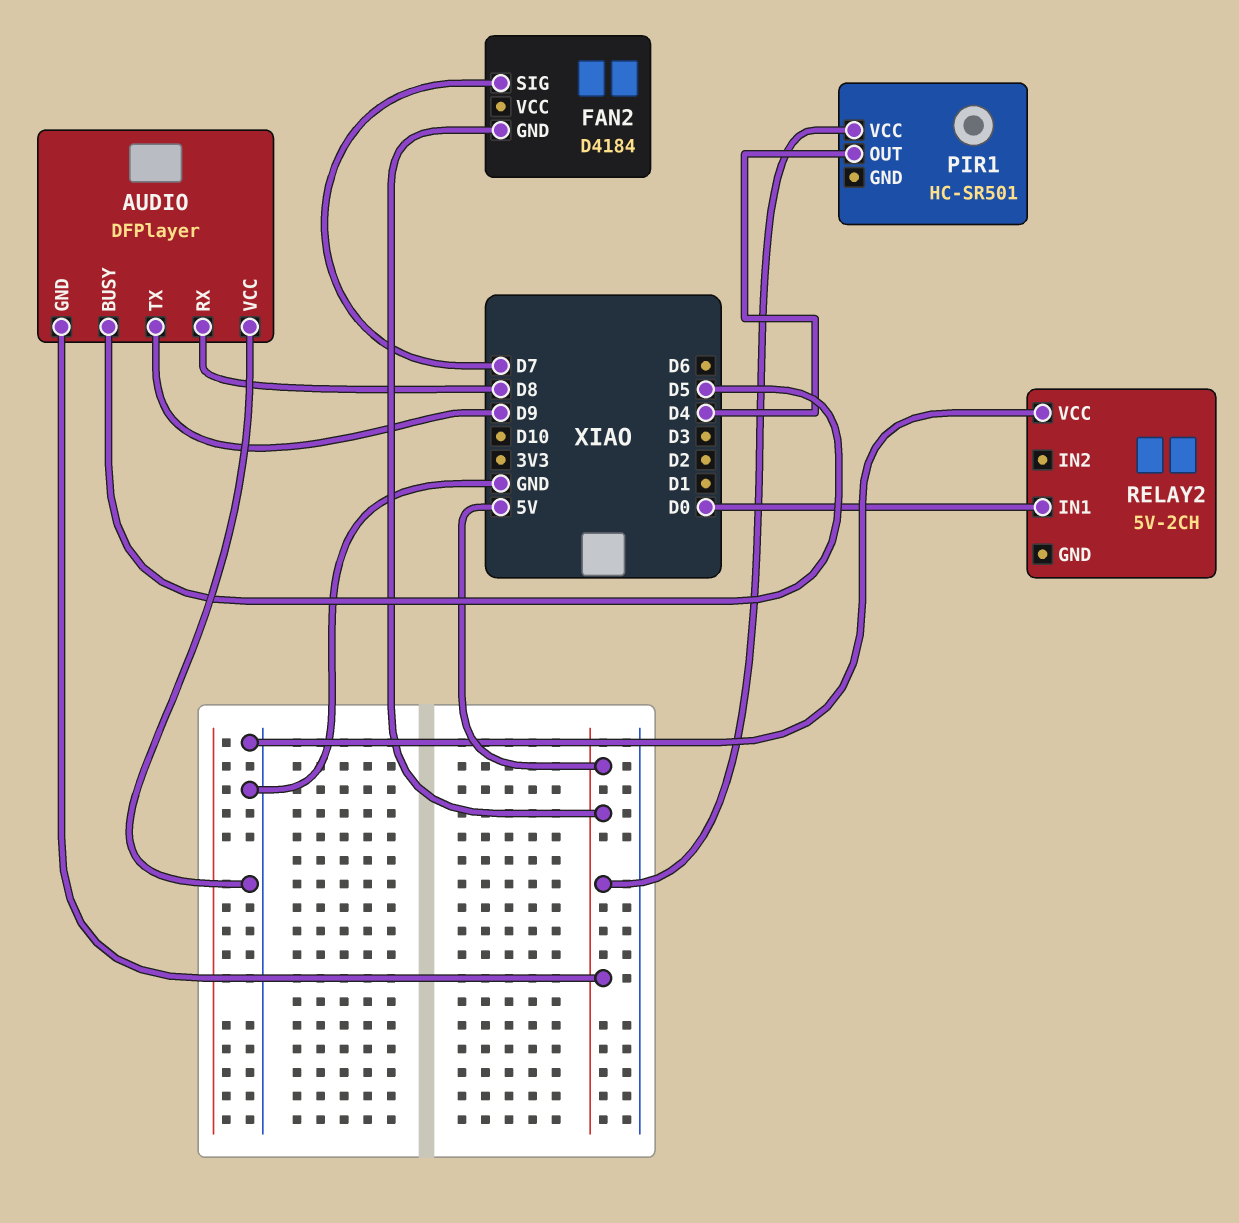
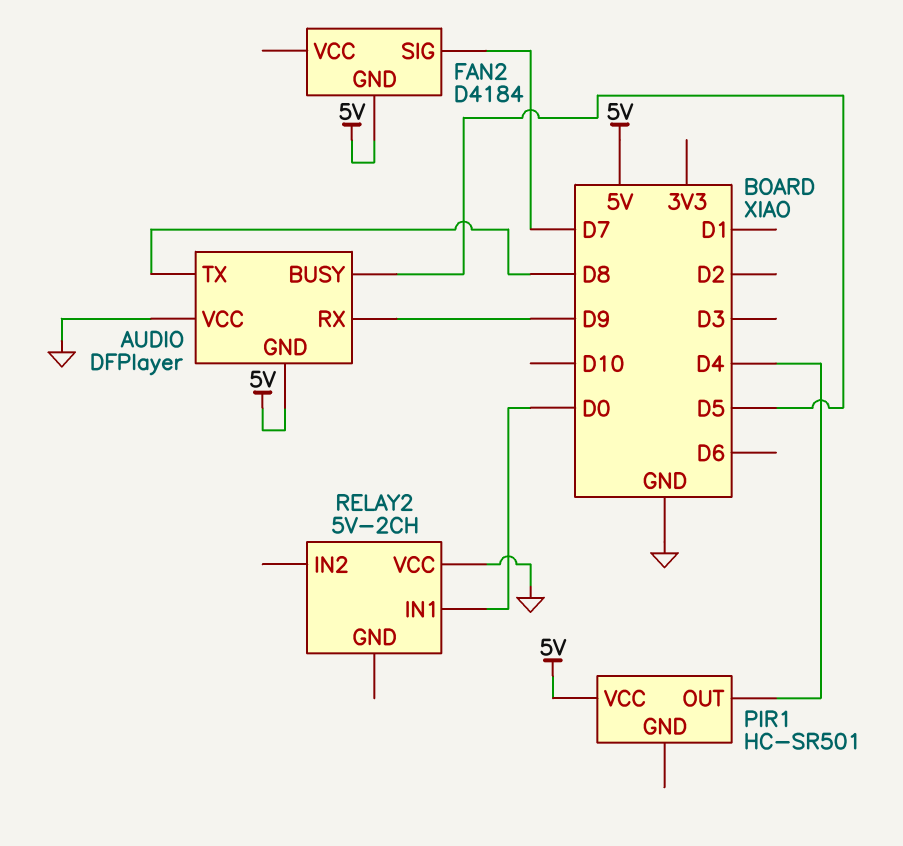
AUDIO pin RX: D8 -> D9
AUDIO pin TX: D9 -> D8

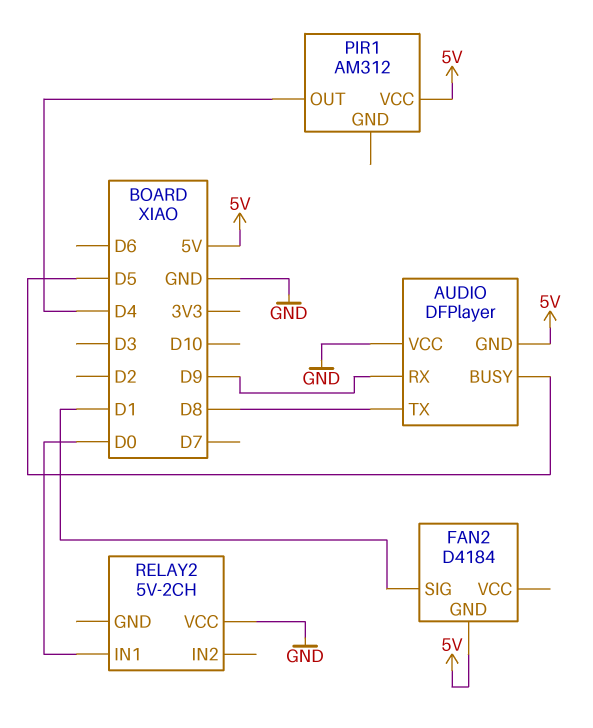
FAN2 pin SIG: D7 -> D1
PIR1: HC-SR501 -> AM312

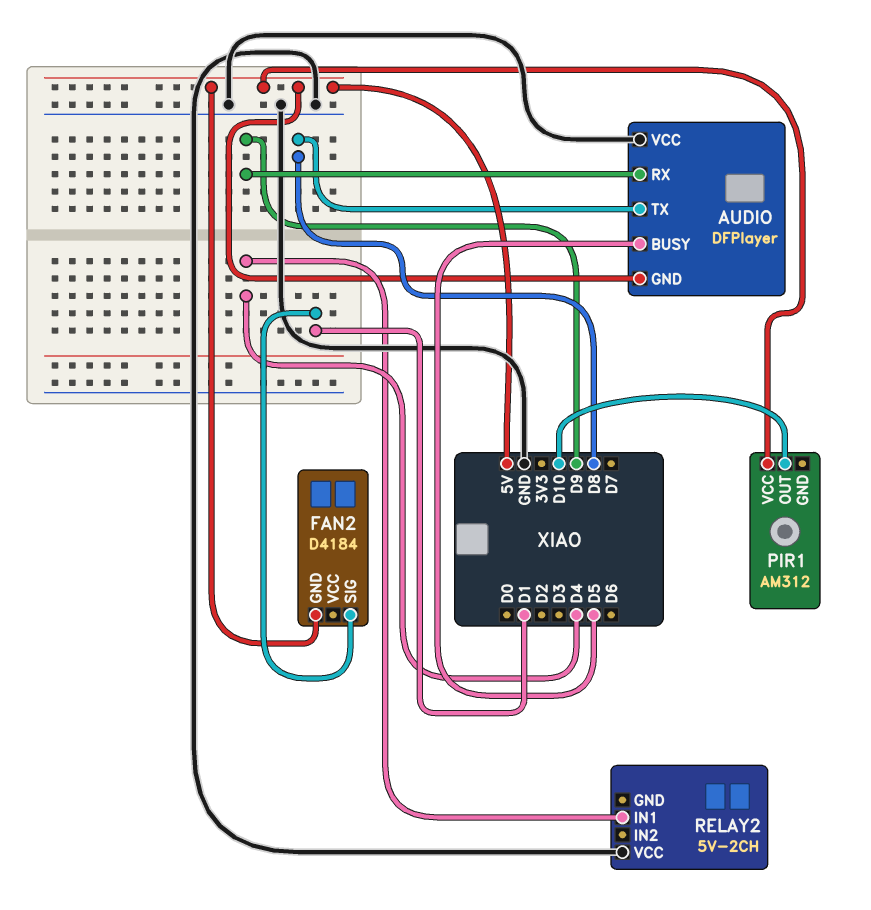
PIR1 pin OUT: D4 -> D10
RELAY2 pin IN1: D0 -> D4

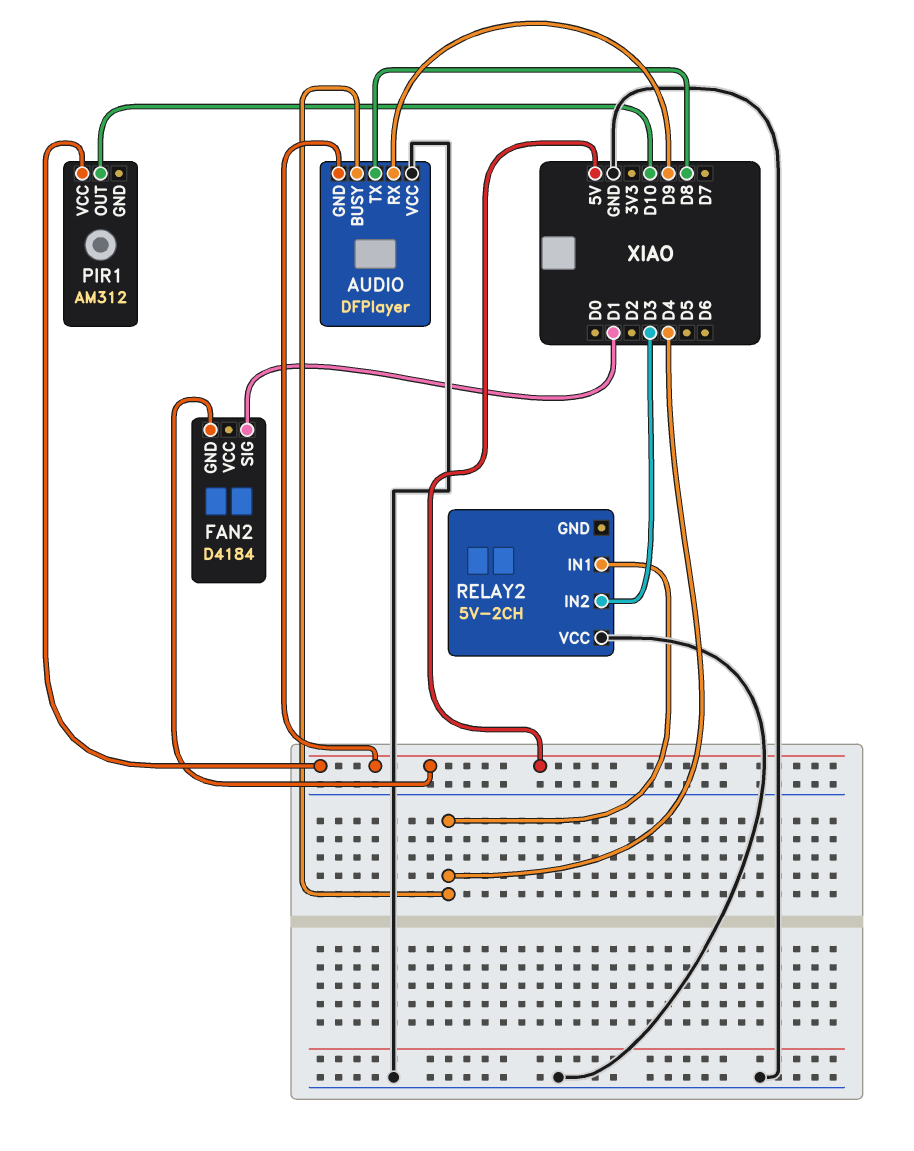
AUDIO pin BUSY: D5 -> D4
RELAY2 pin IN2: none -> D3

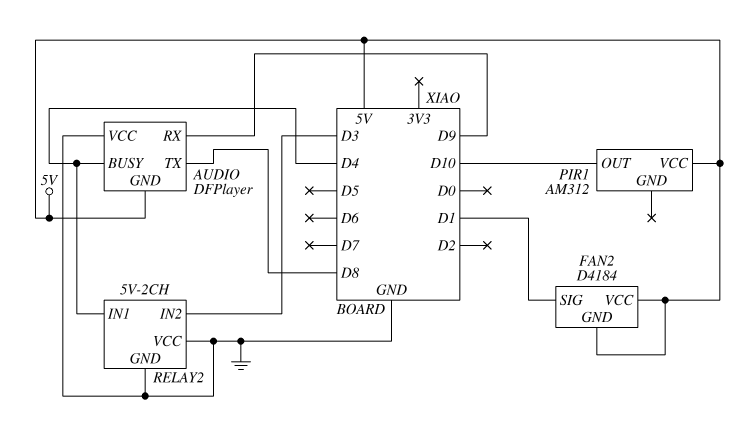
FAN2 pin VCC: none -> 5V
RELAY2 pin GND: none -> GND

